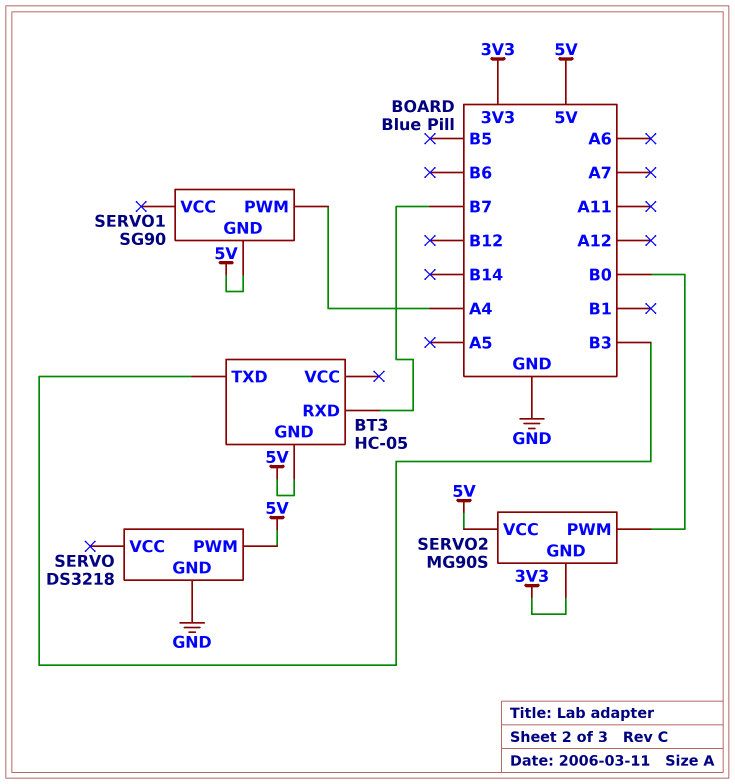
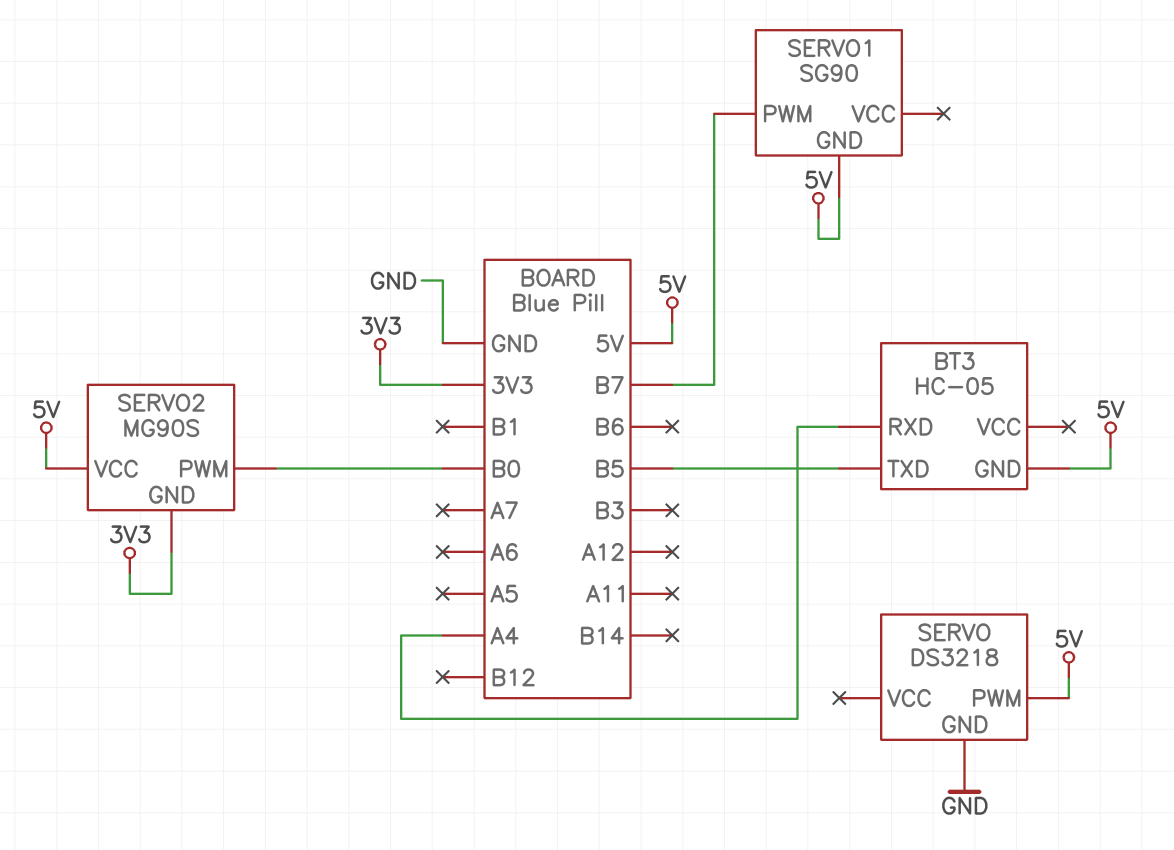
BT3 pin RXD: B7 -> A4
BT3 pin TXD: B3 -> B5
SERVO1 pin PWM: A4 -> B7

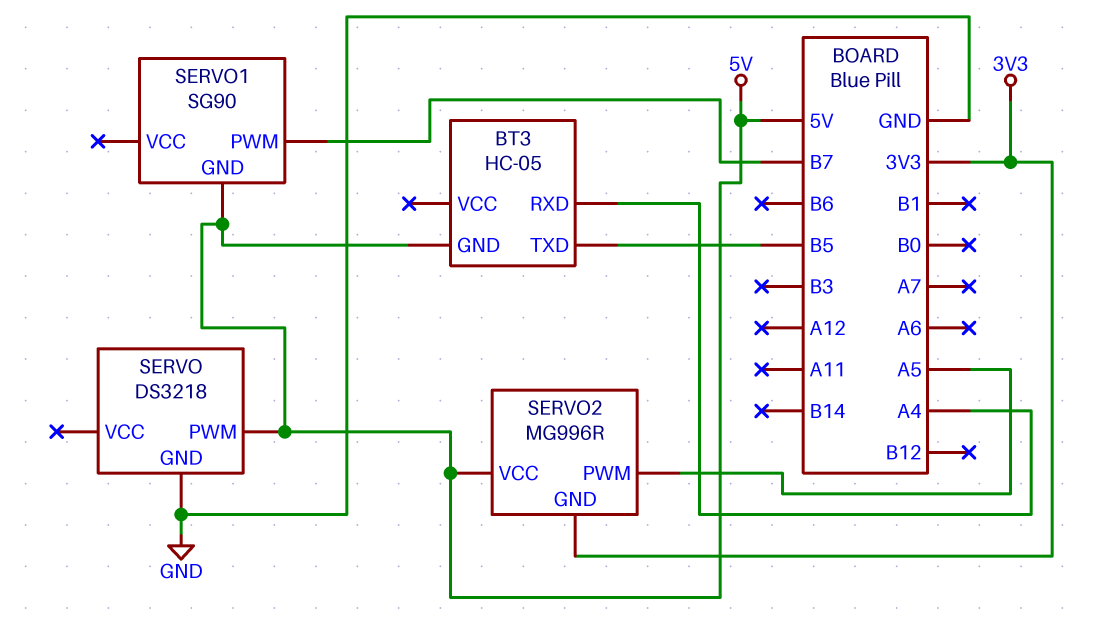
SERVO2: MG90S -> MG996R
SERVO2 pin PWM: B0 -> A5

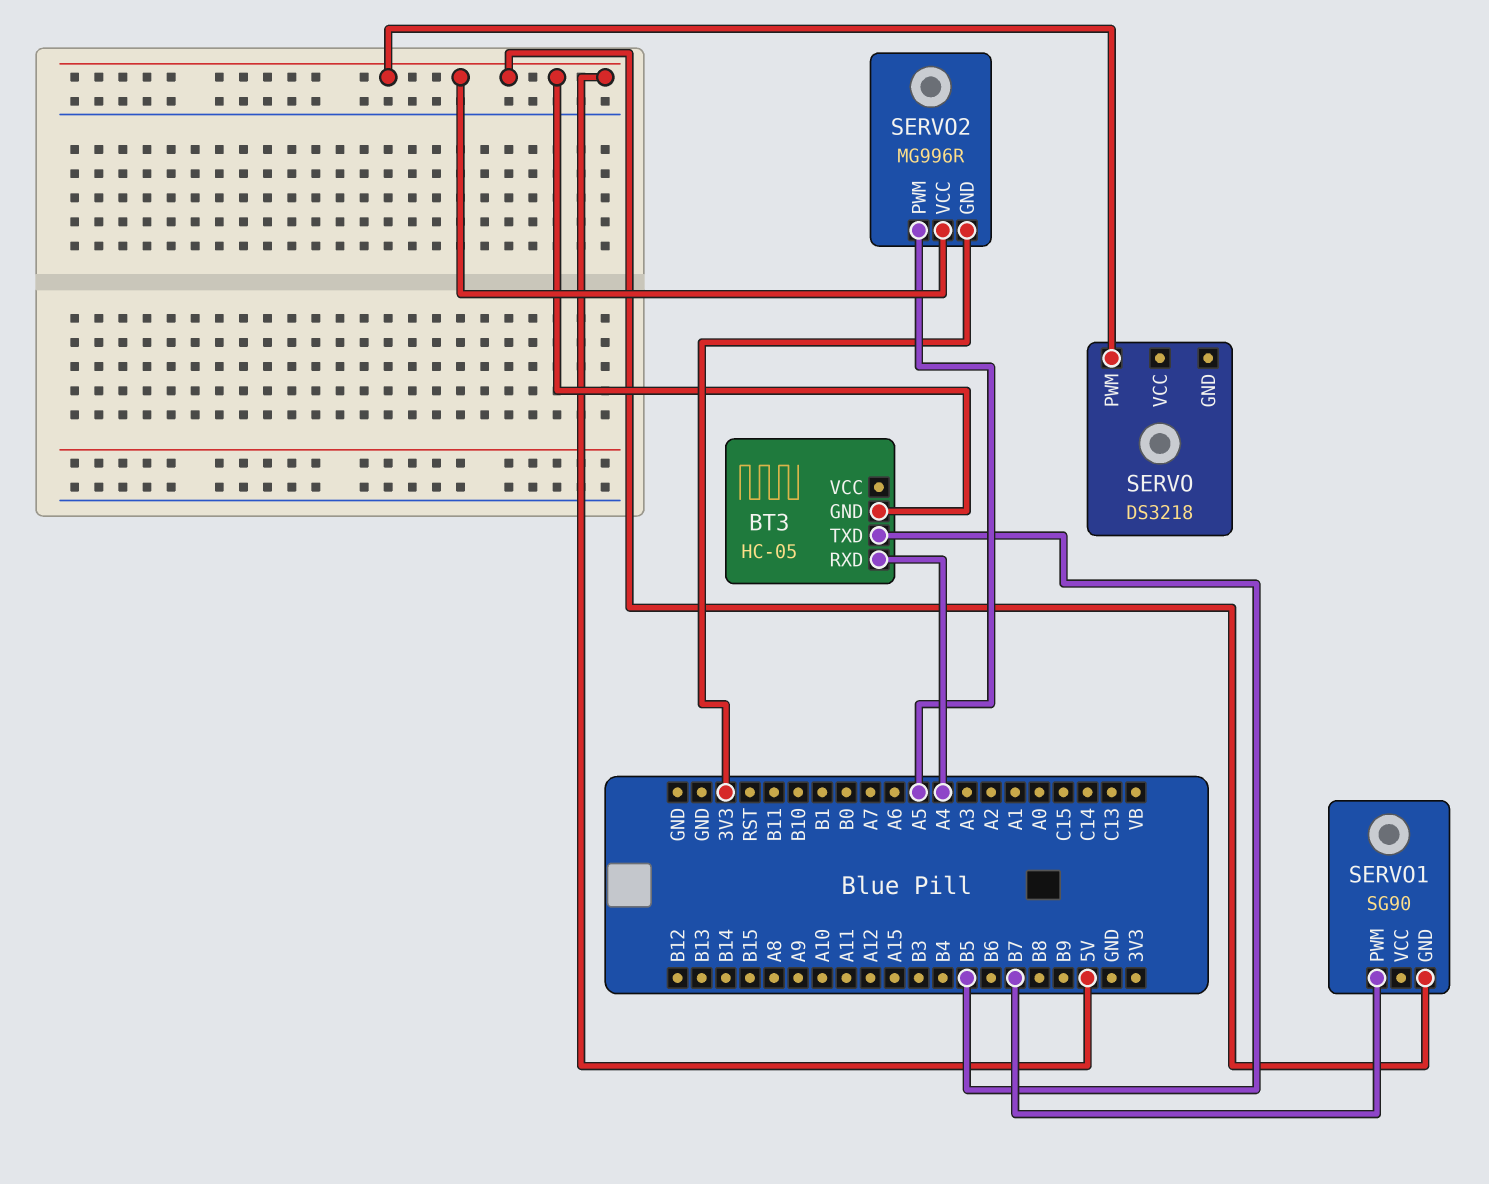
SERVO pin GND: GND -> none

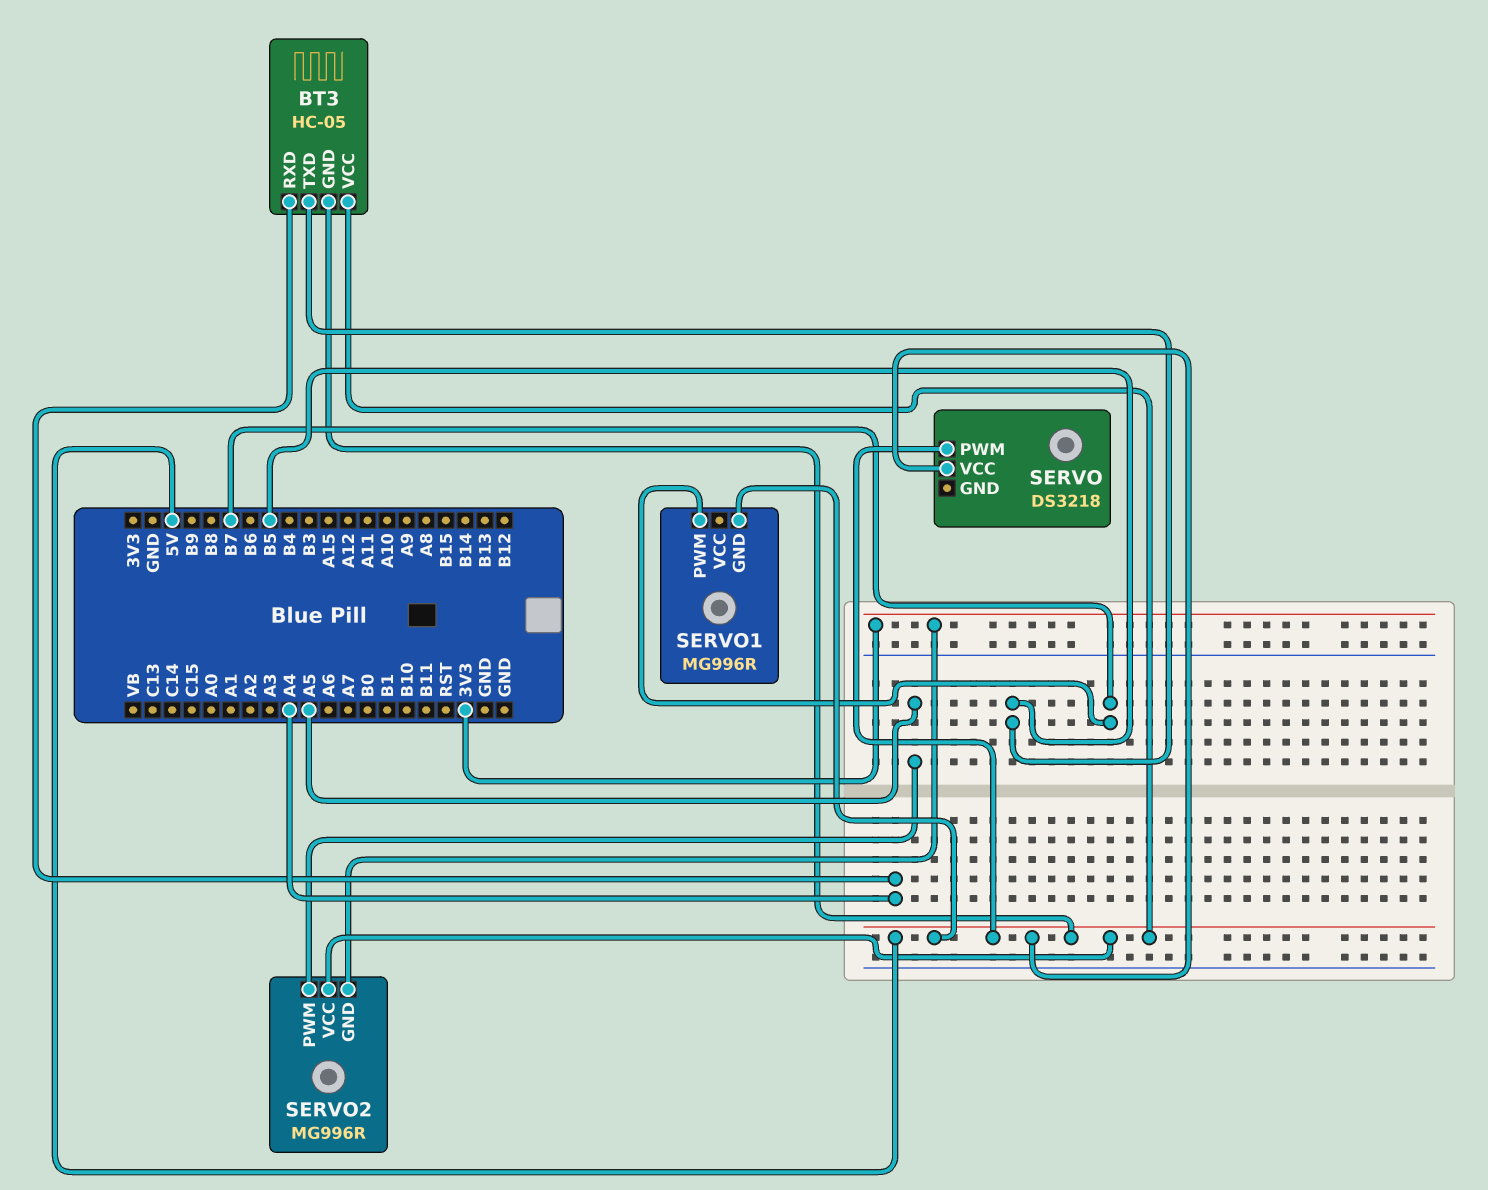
BT3 pin VCC: none -> 5V
SERVO pin VCC: none -> 5V
SERVO1: SG90 -> MG996R

